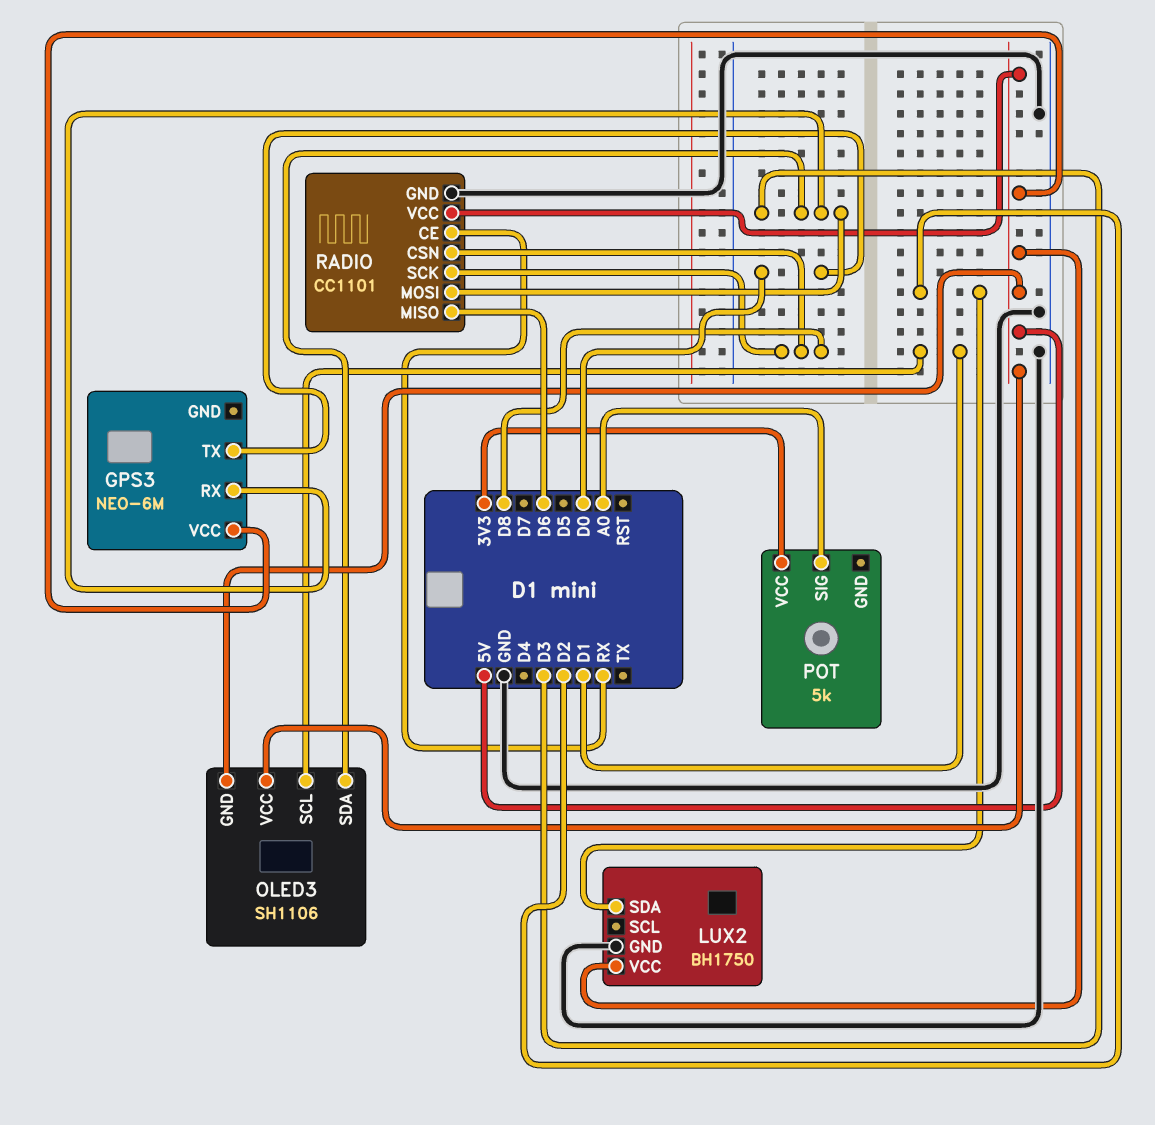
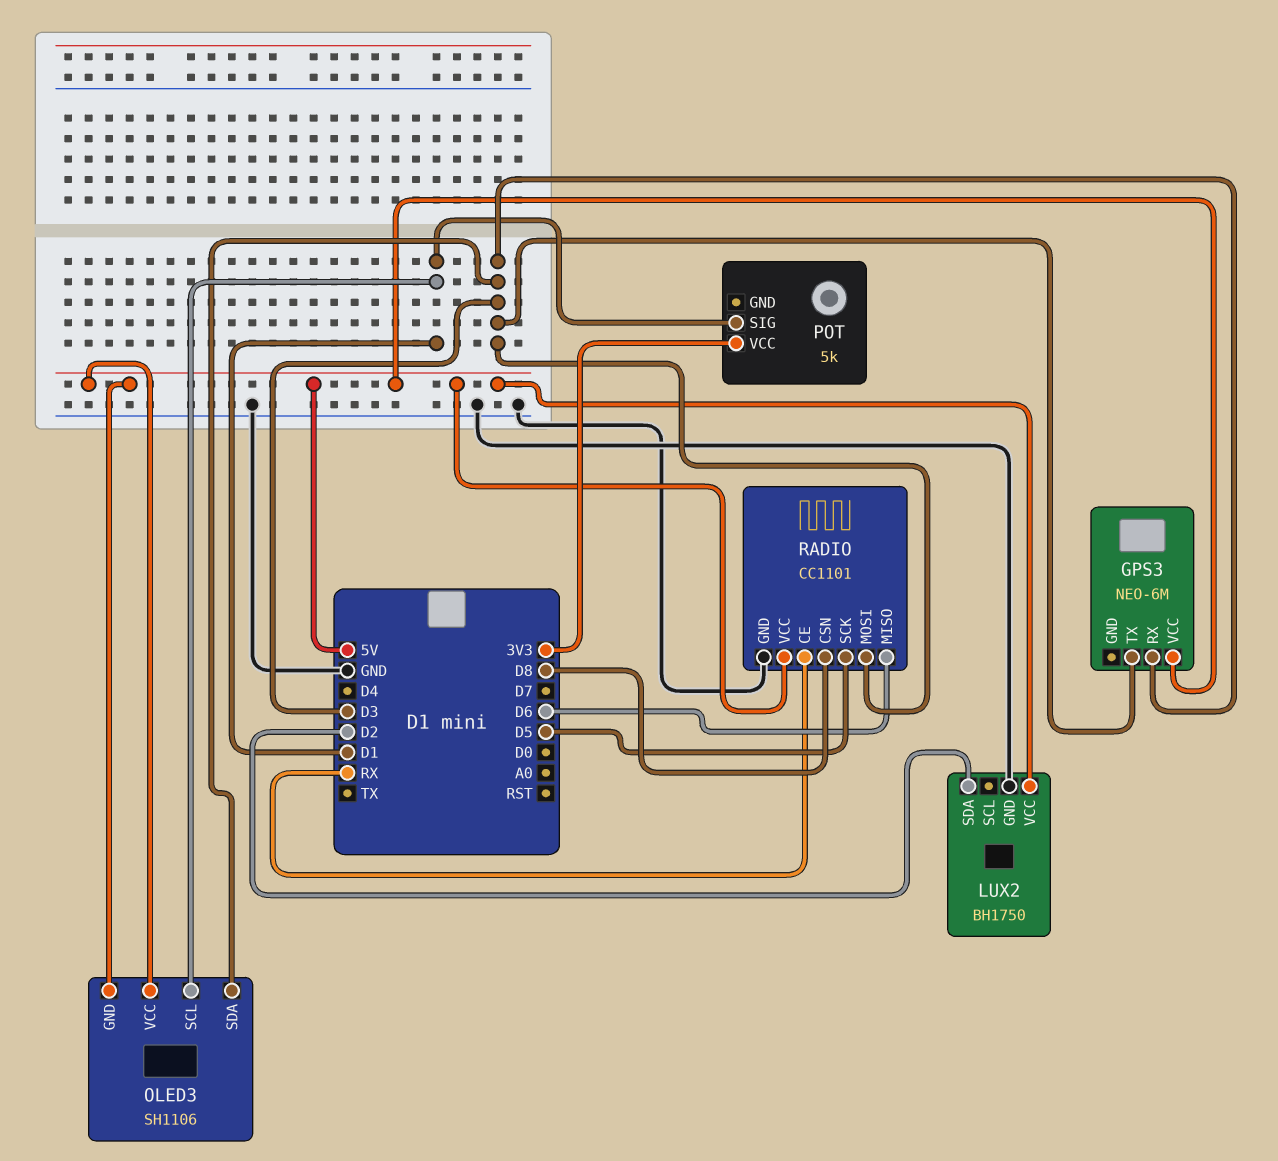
GPS3 pin TX: D0 -> D3
POT pin SIG: A0 -> D1
RADIO pin SCK: D8 -> D5

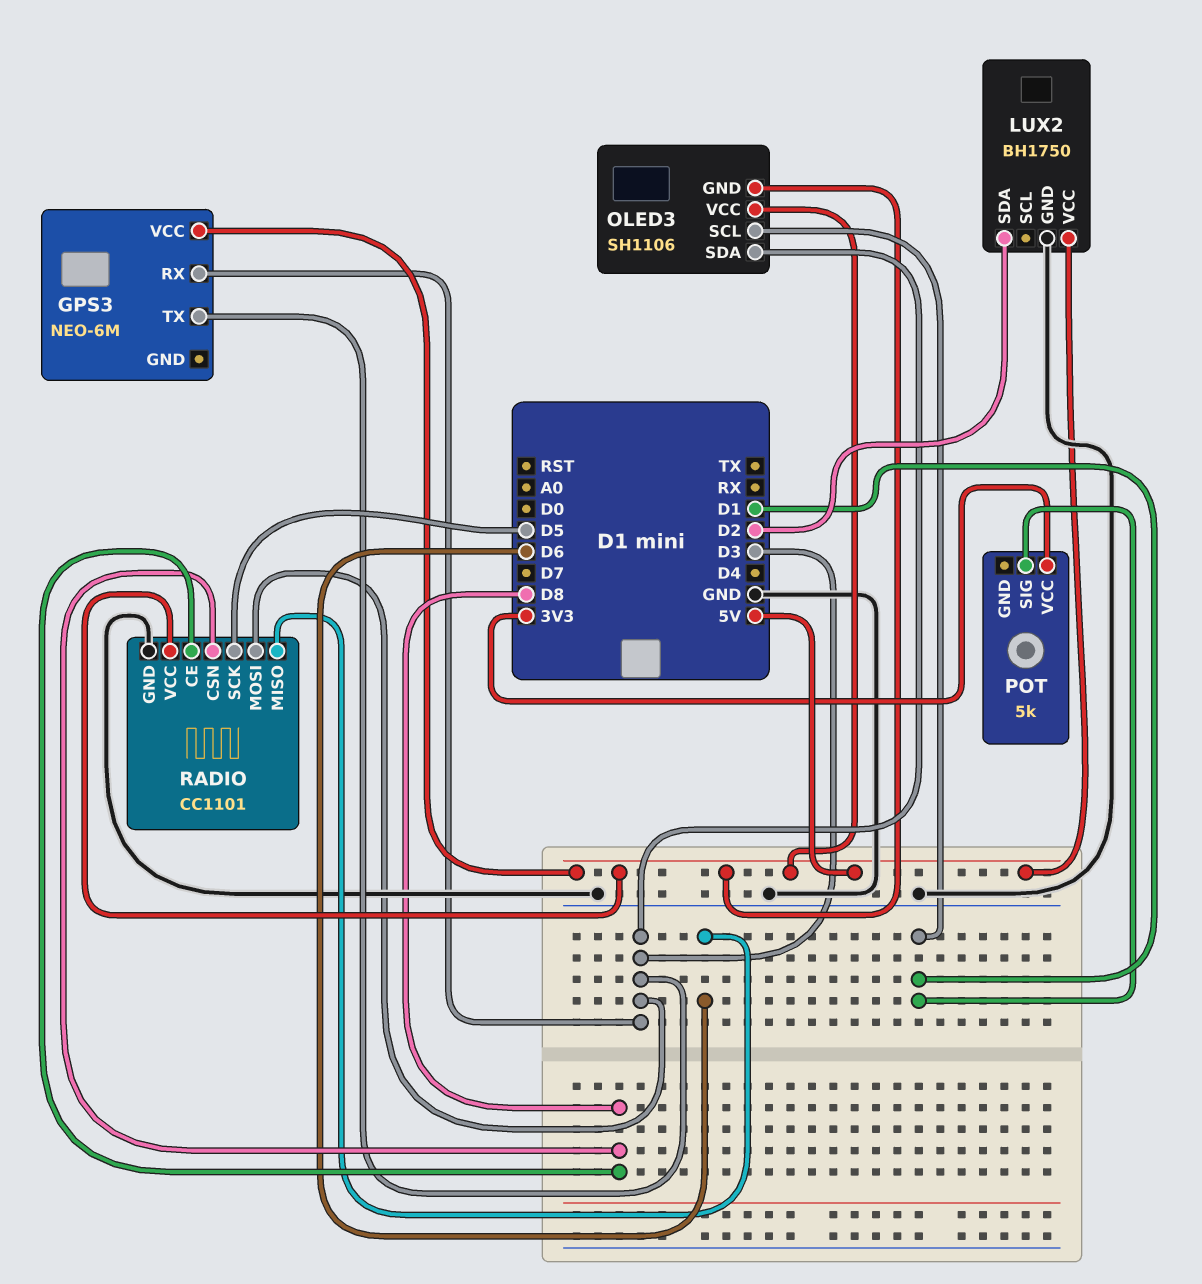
RADIO pin CE: RX -> D8

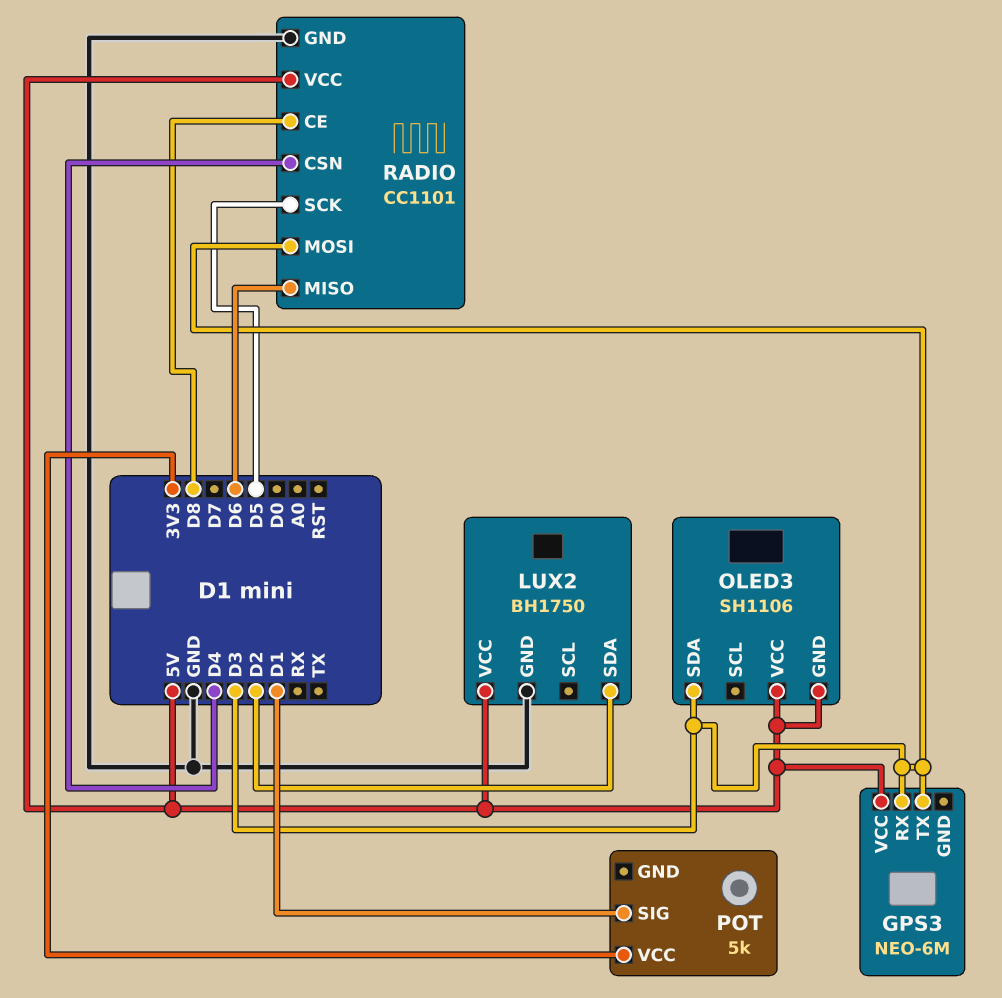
OLED3 pin SCL: D1 -> none
RADIO pin CSN: D8 -> D4

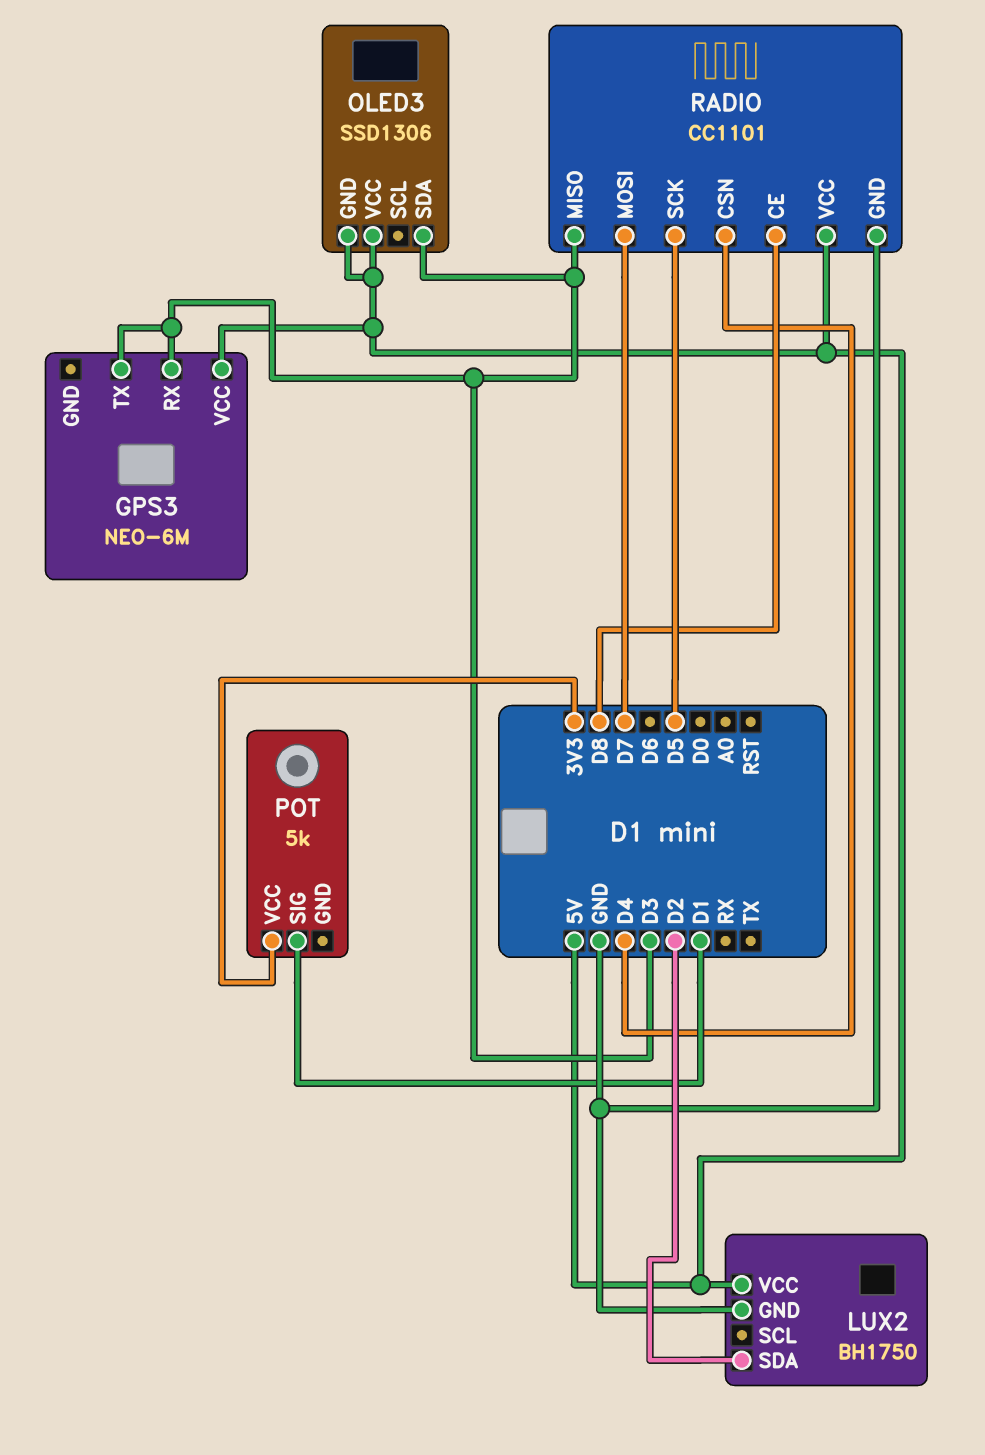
OLED3: SH1106 -> SSD1306
RADIO pin MISO: D6 -> D3
RADIO pin MOSI: D3 -> D7

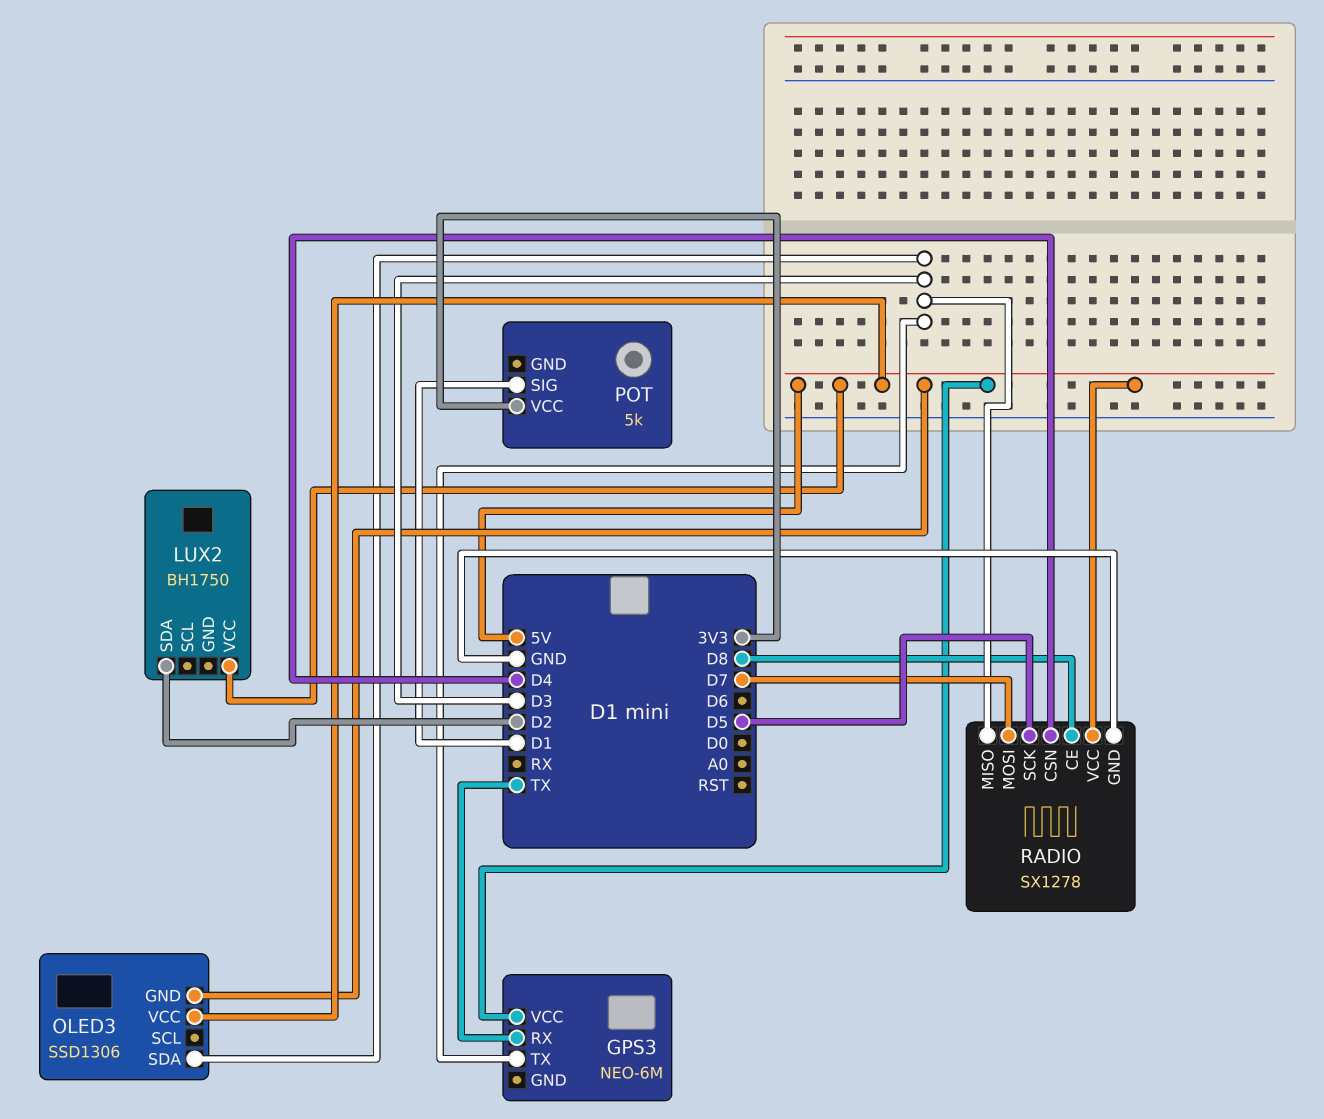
GPS3 pin RX: D3 -> TX
LUX2 pin GND: GND -> none
RADIO: CC1101 -> SX1278

